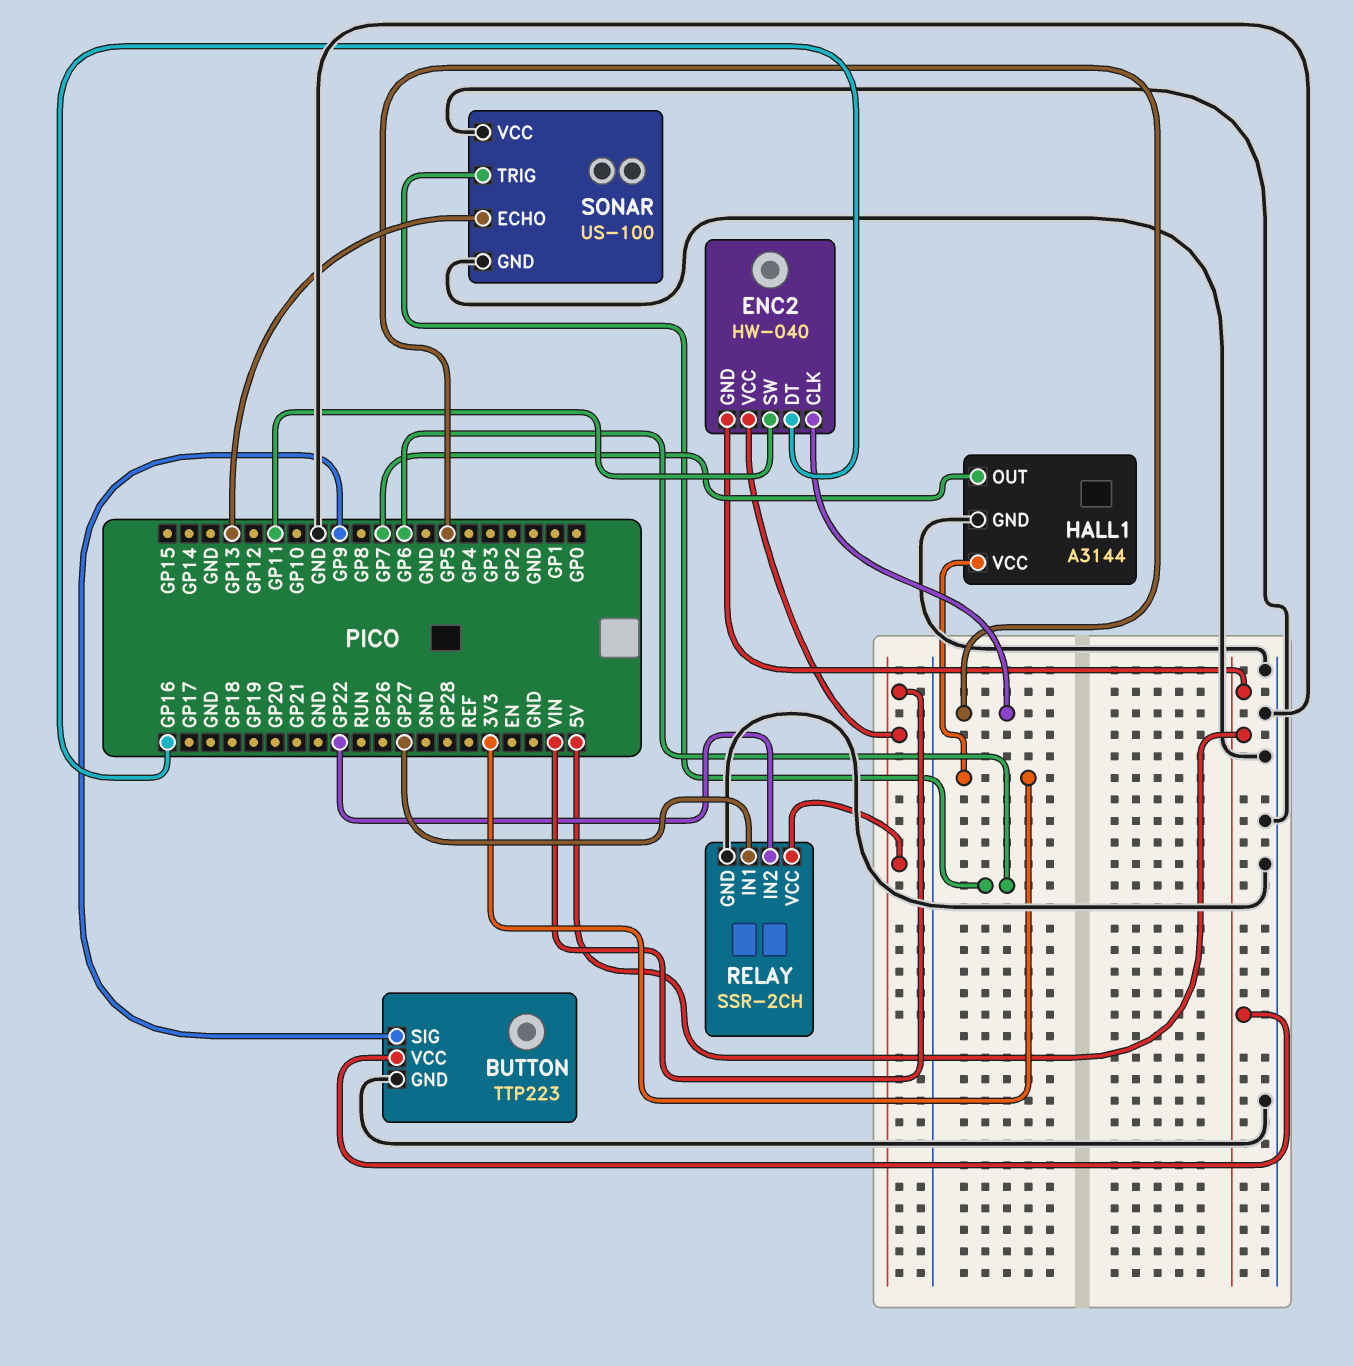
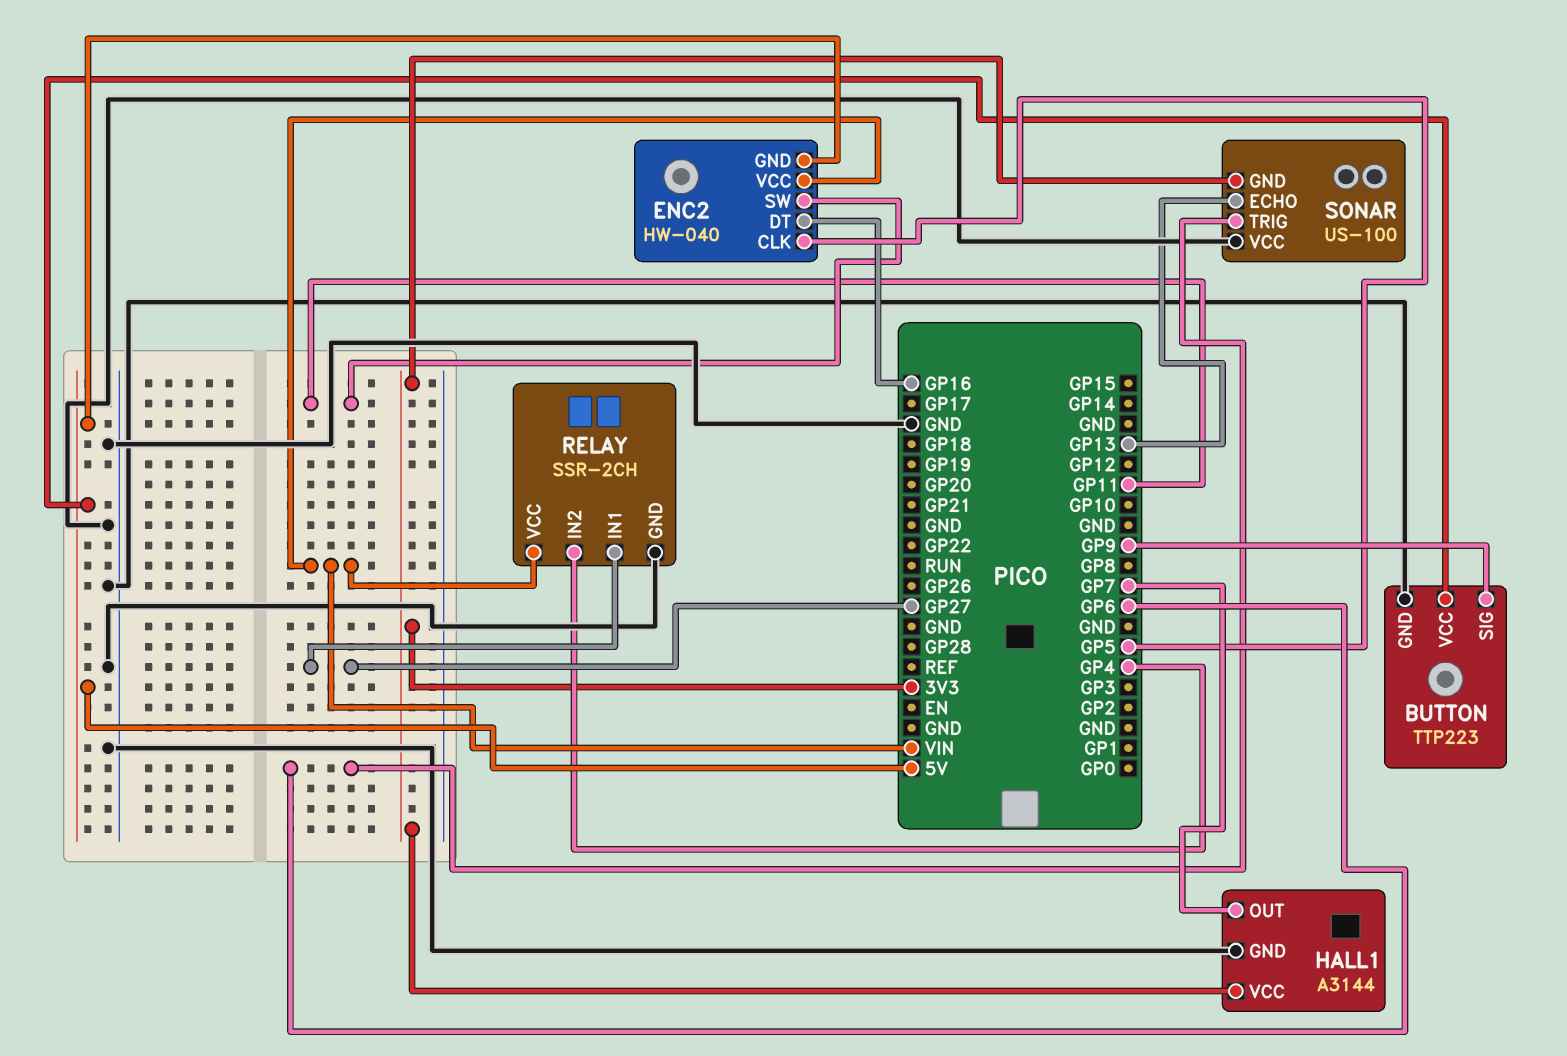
RELAY pin IN2: GP22 -> GP4
SONAR pin GND: GND -> 3V3

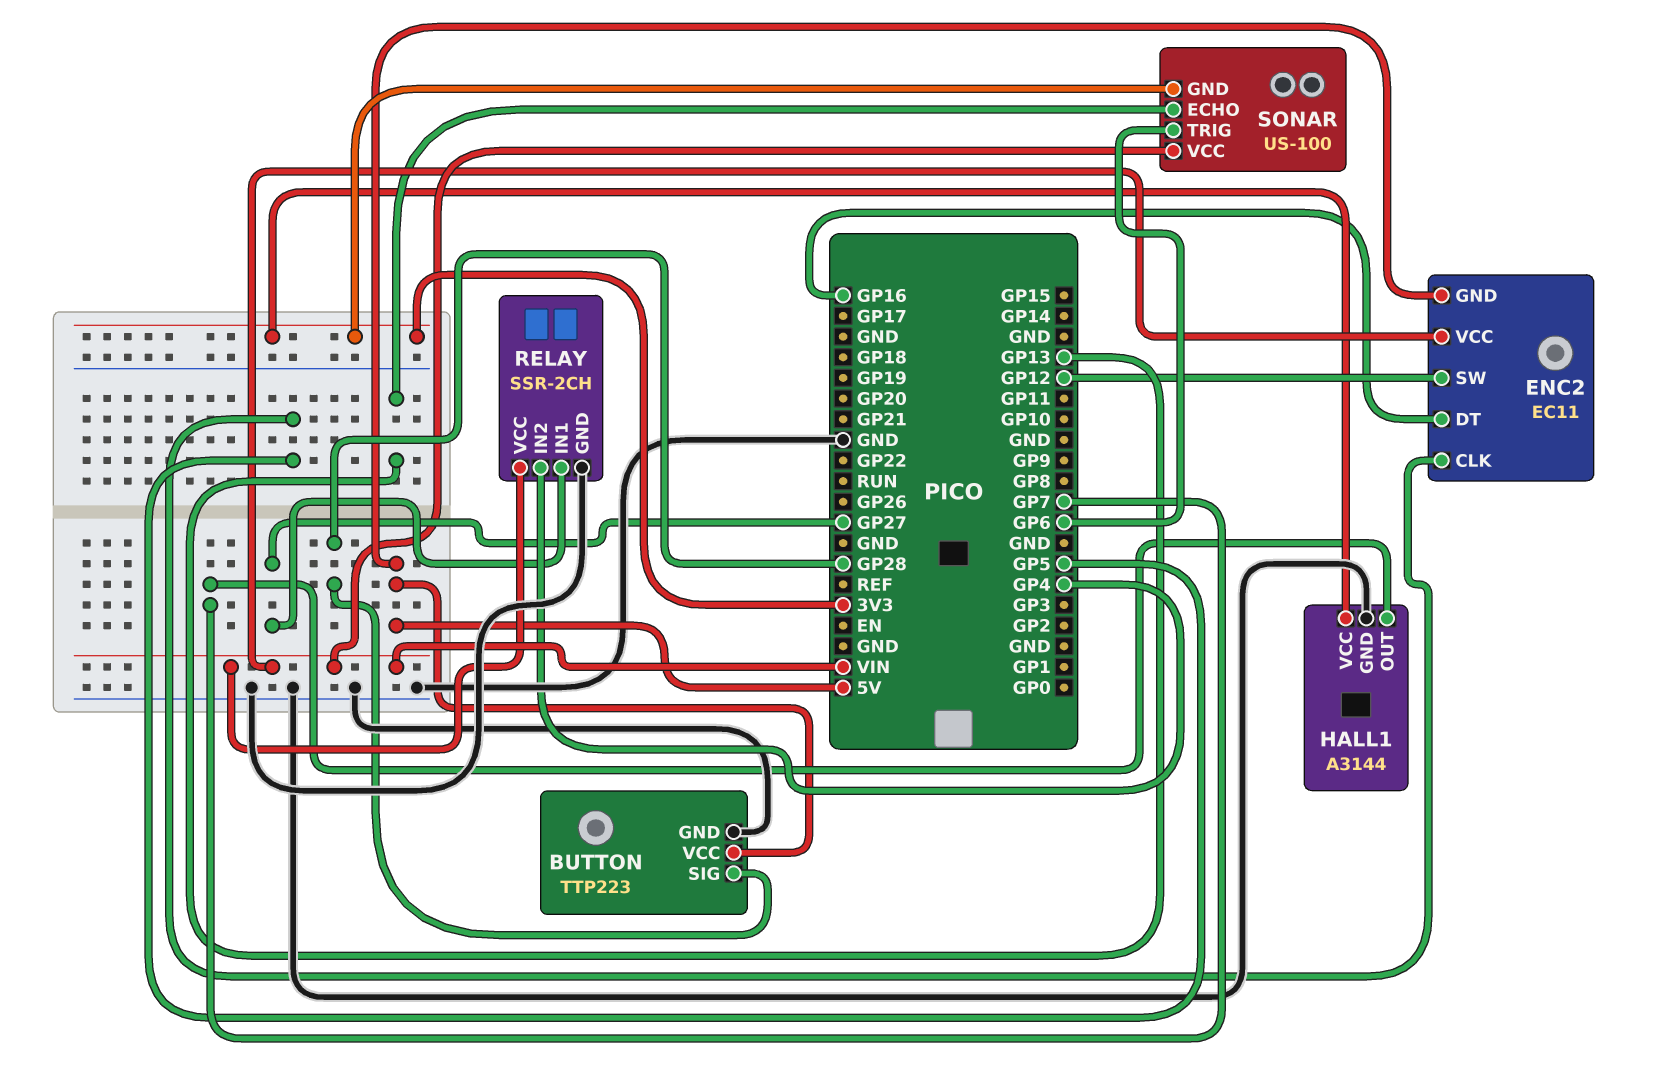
BUTTON pin SIG: GP9 -> GP28
ENC2: HW-040 -> EC11
ENC2 pin SW: GP11 -> GP12
SONAR pin VCC: GND -> VIN

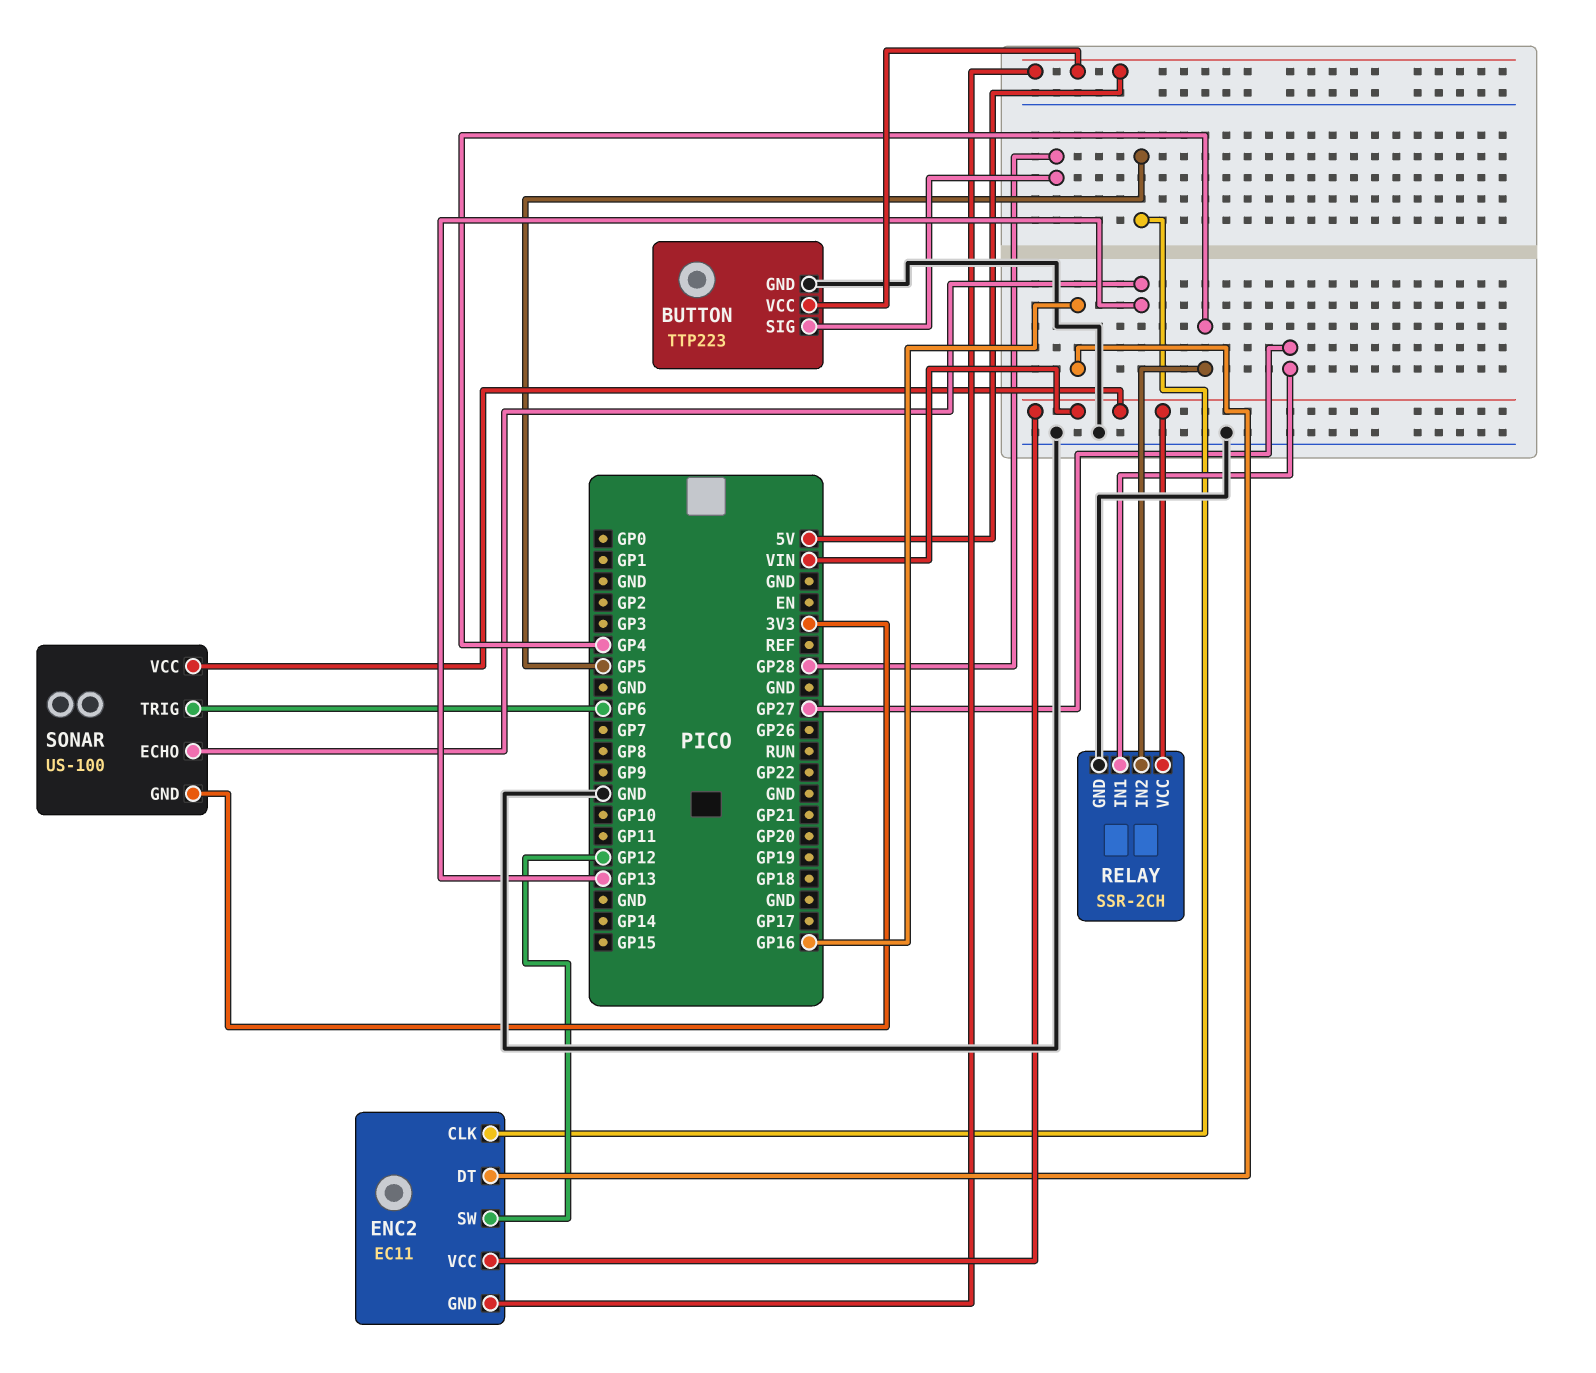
HALL1: A3144 -> none
HALL1 pin GND: GND -> none
HALL1 pin OUT: GP7 -> none
HALL1 pin VCC: 3V3 -> none

